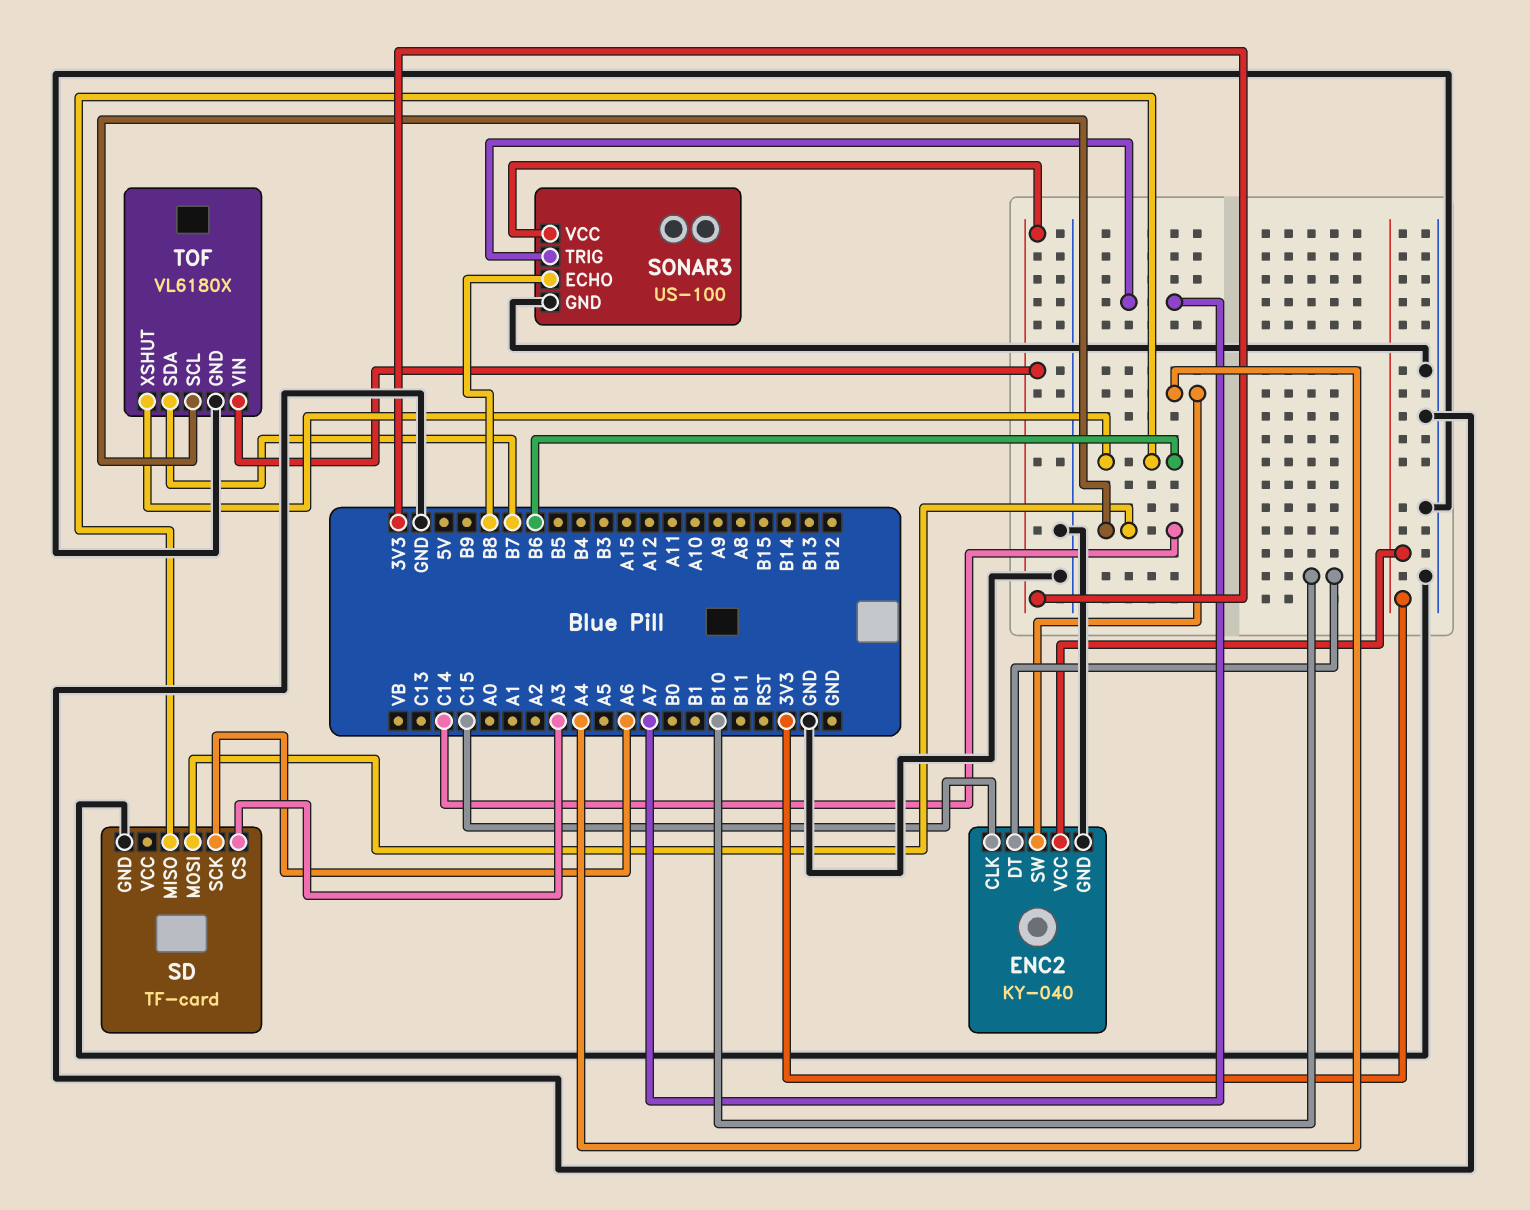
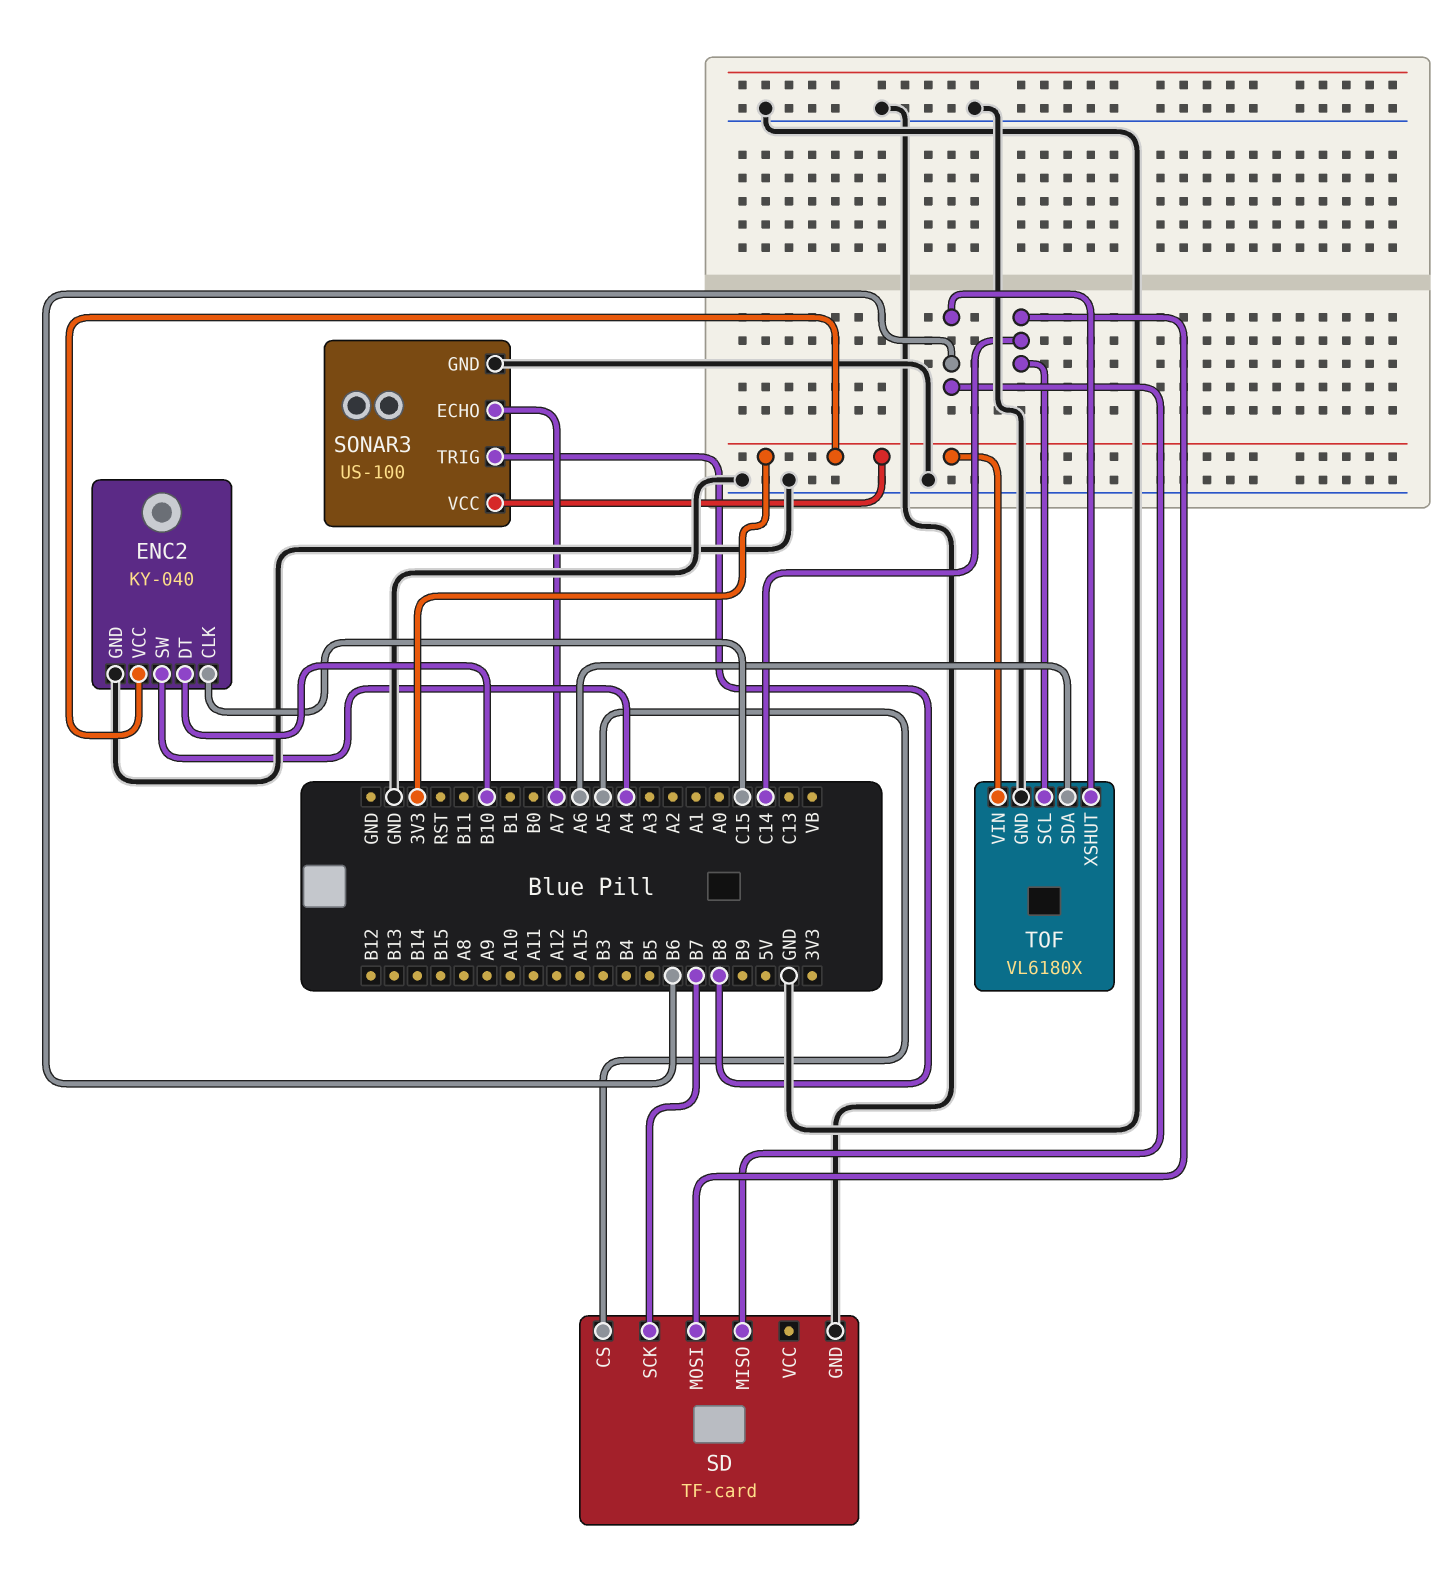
SD pin CS: A3 -> A5
SD pin SCK: A6 -> B7
SONAR3 pin ECHO: B8 -> A7
SONAR3 pin TRIG: A7 -> B8
TOF pin SDA: B7 -> A6

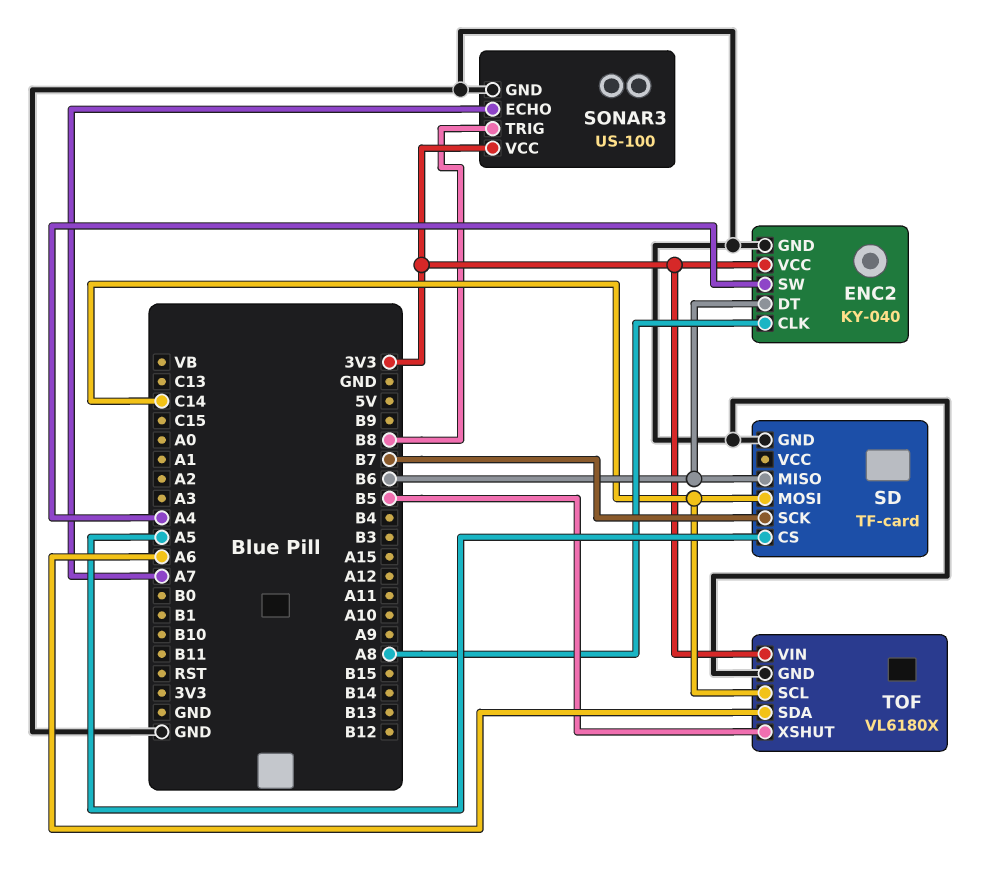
ENC2 pin CLK: C15 -> A8
ENC2 pin DT: B10 -> B6
TOF pin XSHUT: B6 -> B5

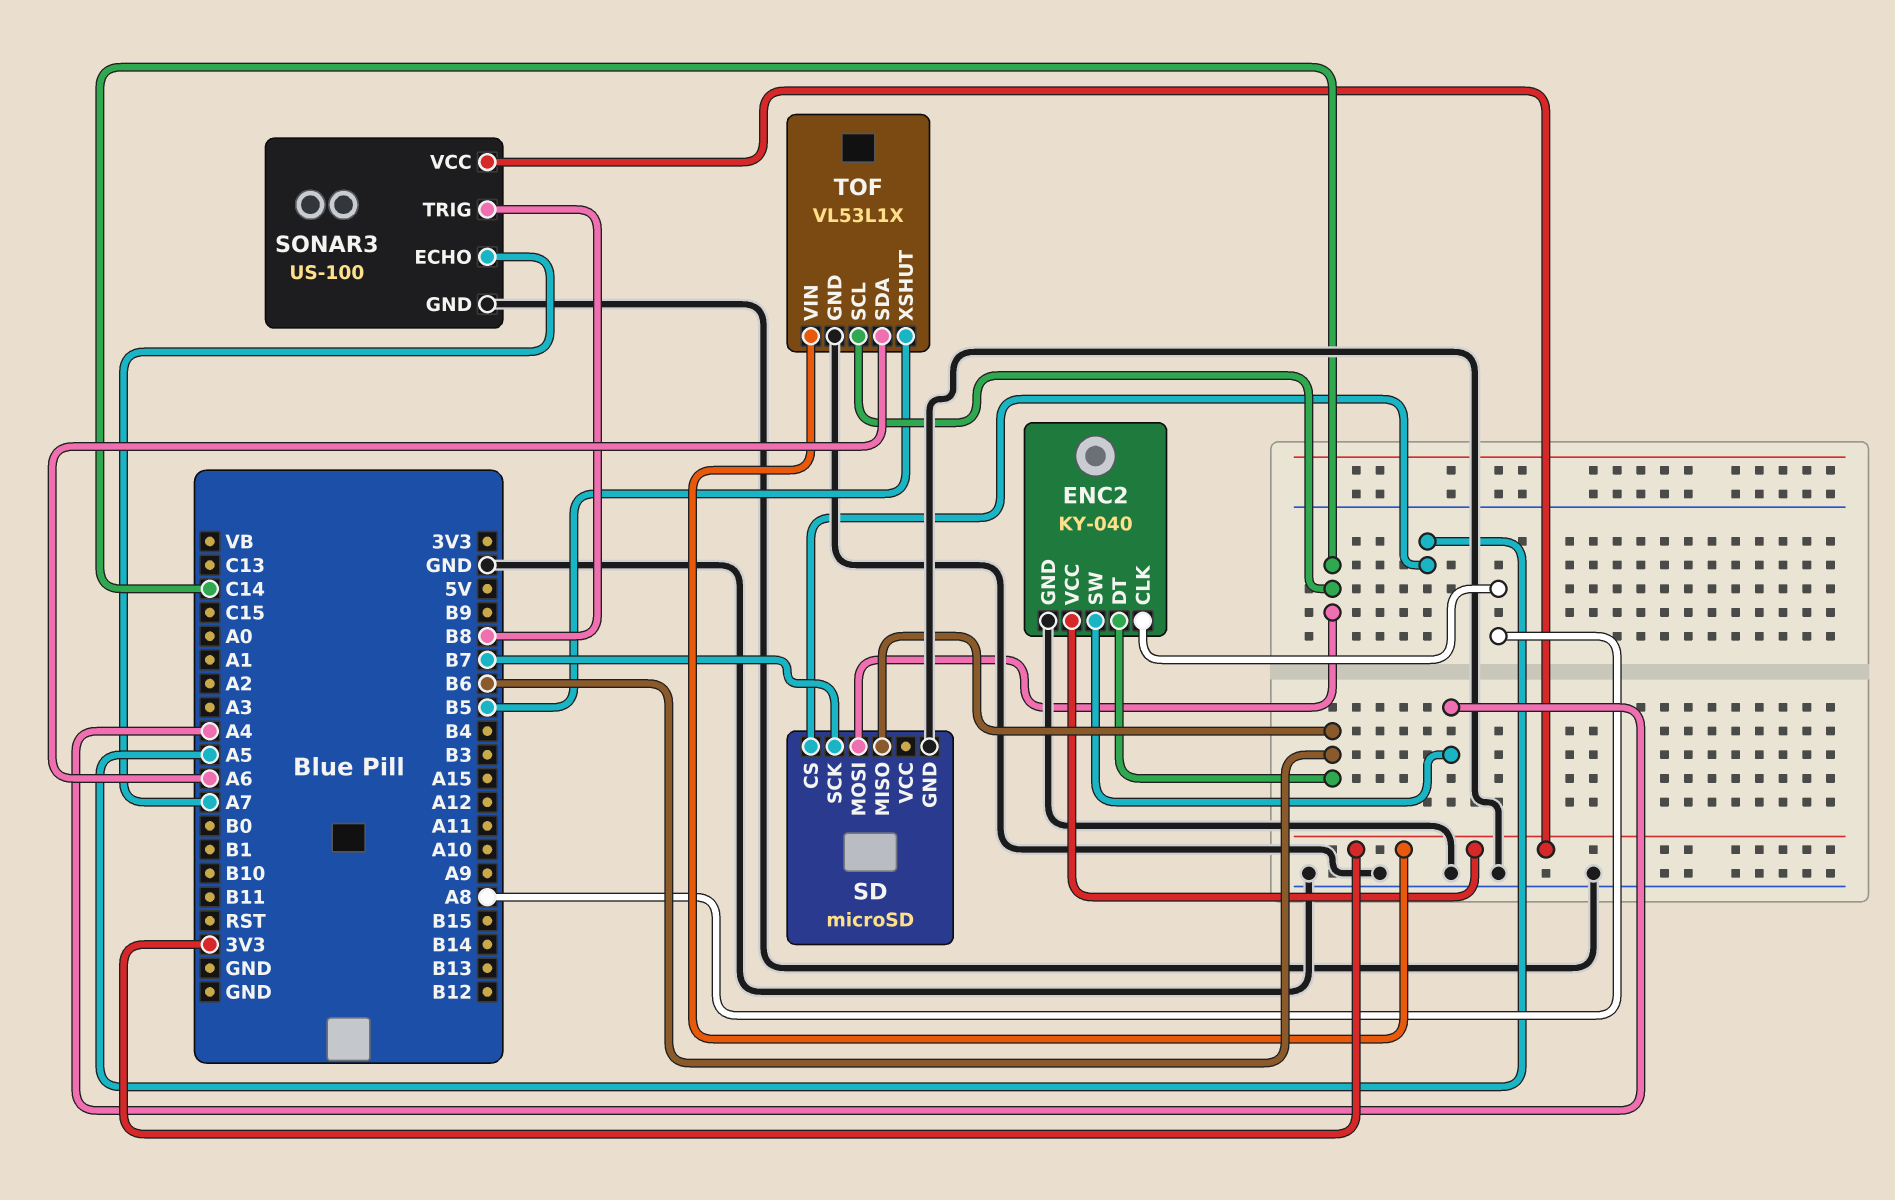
SD: TF-card -> microSD
TOF: VL6180X -> VL53L1X

